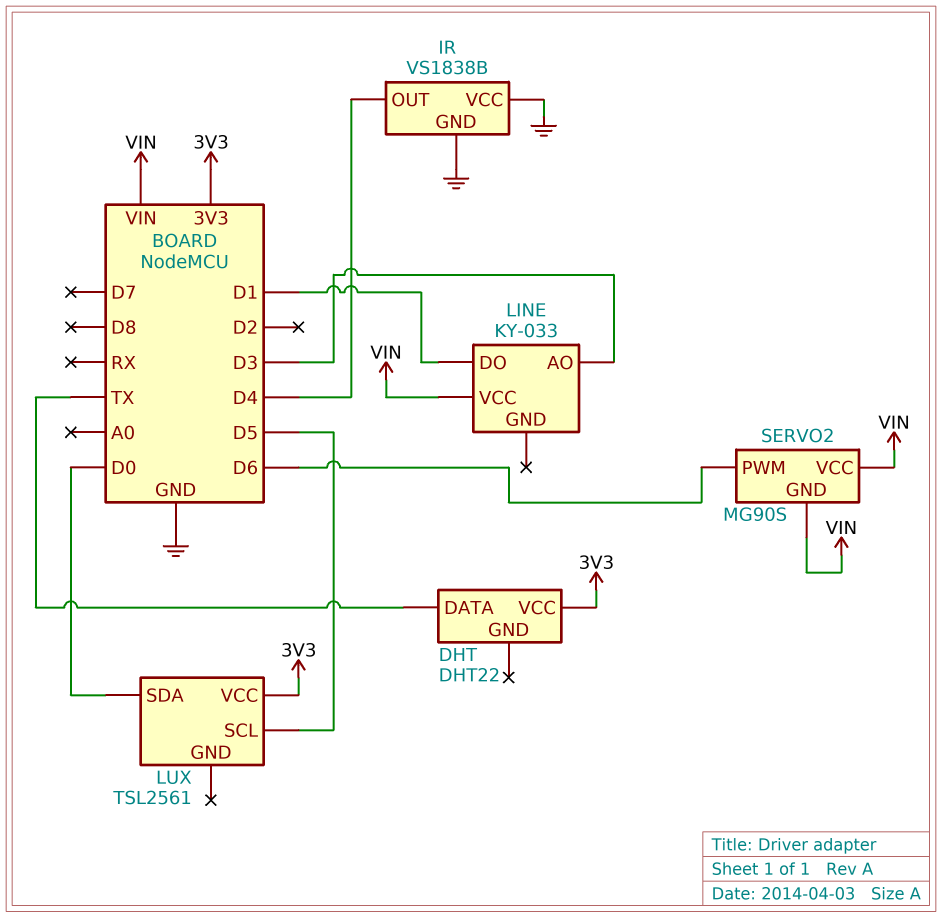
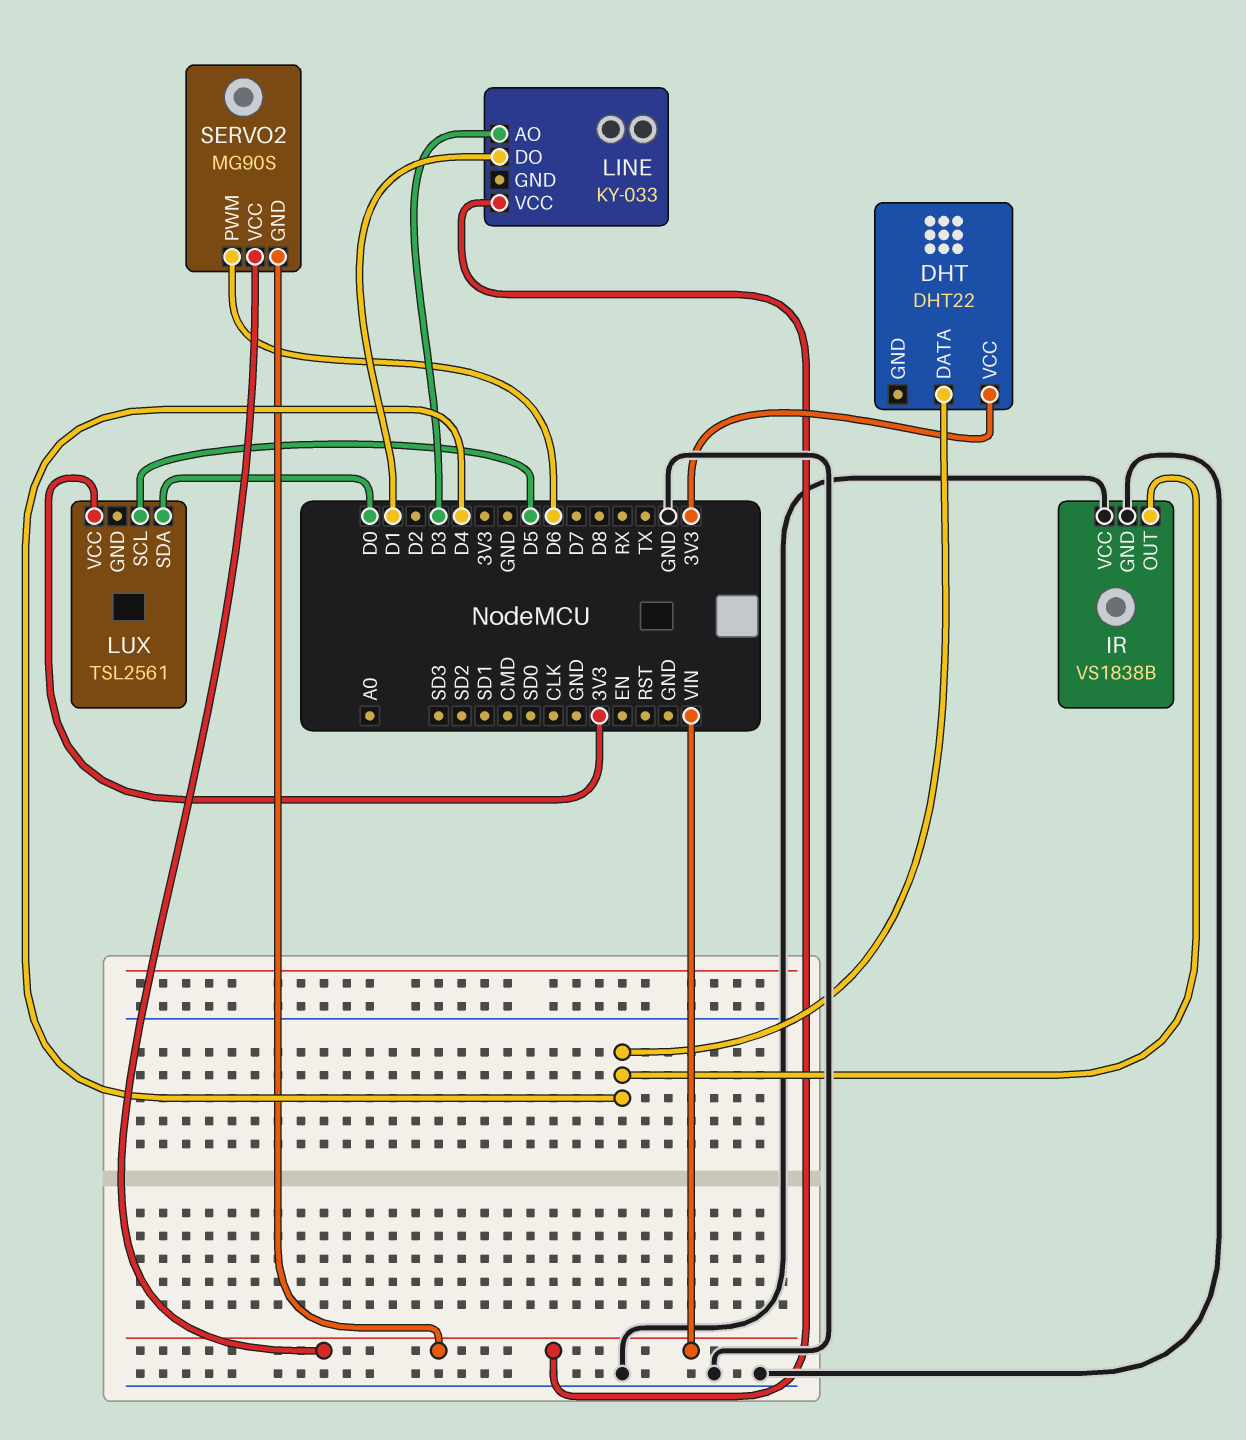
DHT pin DATA: TX -> D4

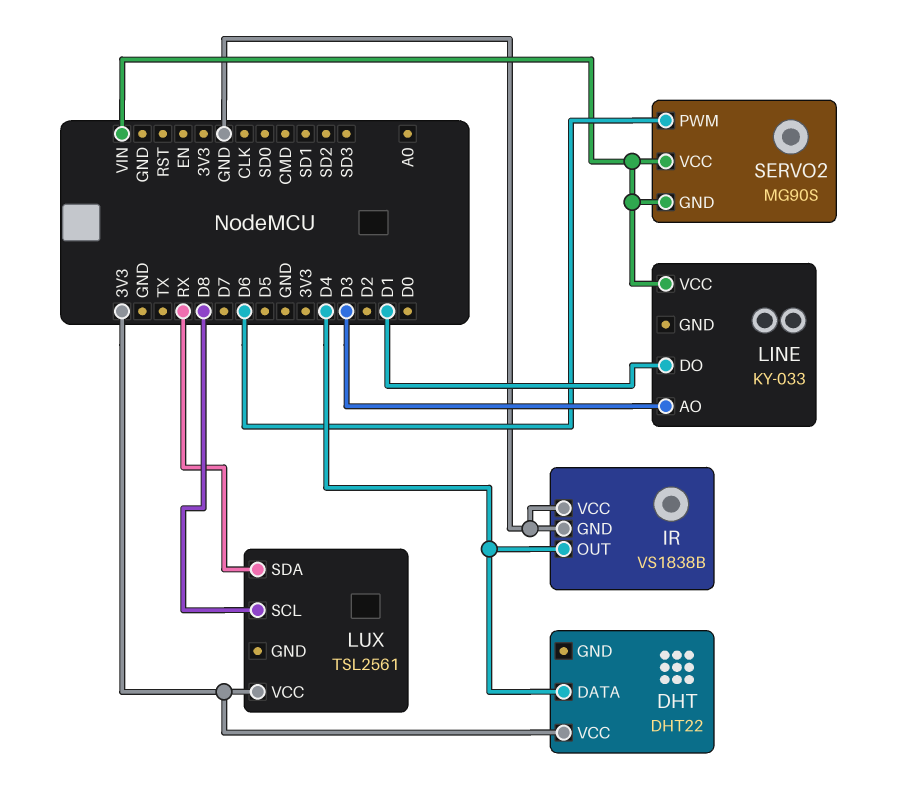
LUX pin SCL: D5 -> D8
LUX pin SDA: D0 -> RX

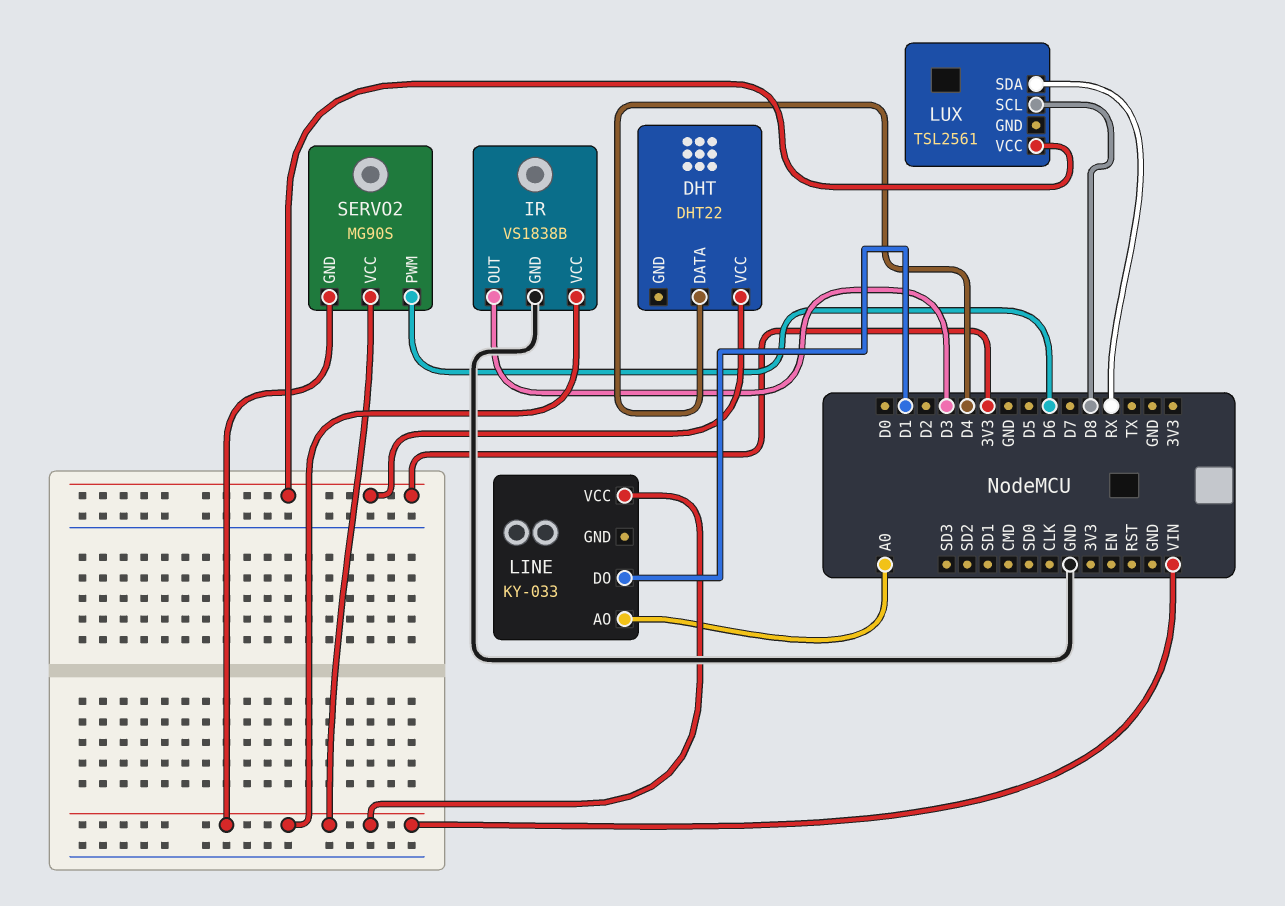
IR pin OUT: D4 -> D3
IR pin VCC: GND -> VIN
LINE pin AO: D3 -> A0

